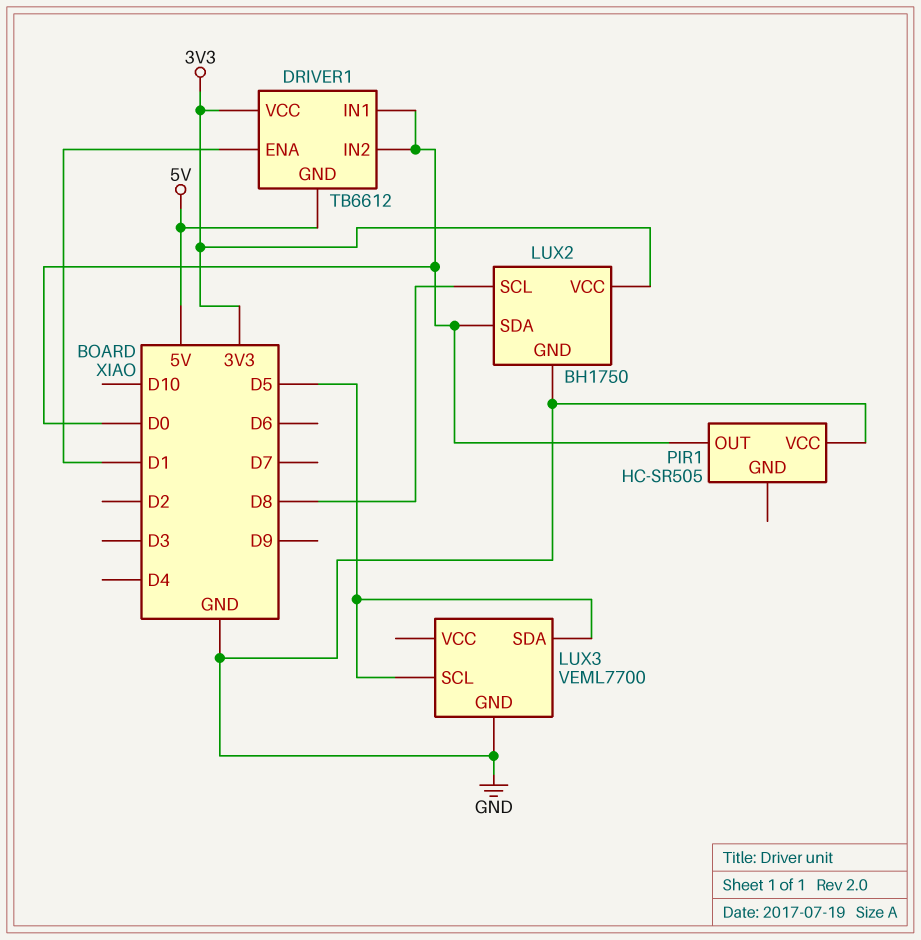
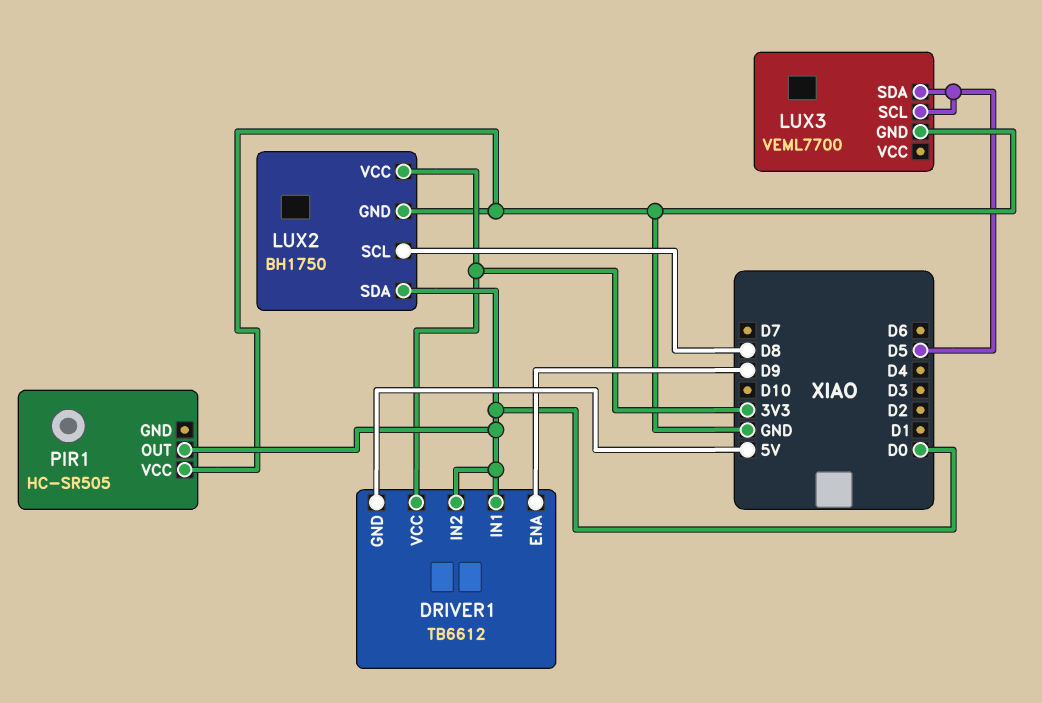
DRIVER1 pin ENA: D1 -> D9

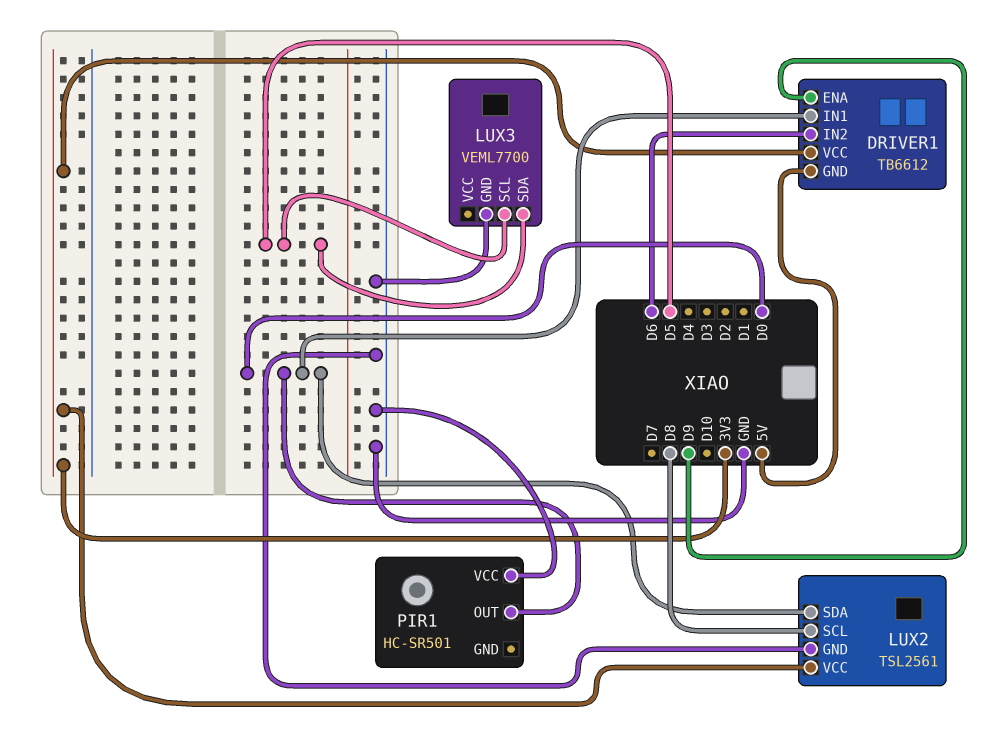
DRIVER1 pin IN2: D0 -> D6
LUX2: BH1750 -> TSL2561
PIR1: HC-SR505 -> HC-SR501

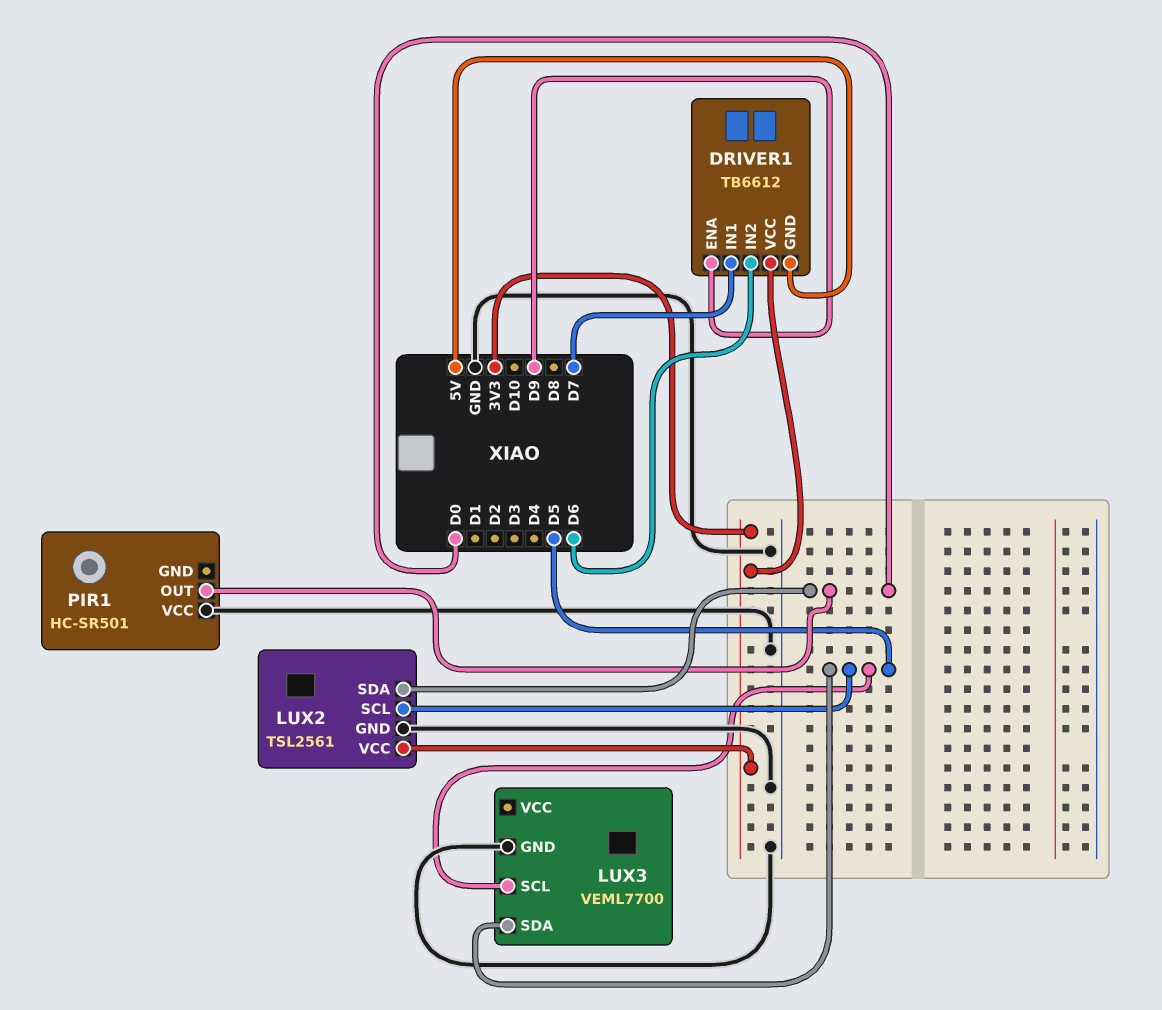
DRIVER1 pin IN1: D0 -> D7
LUX2 pin SCL: D8 -> D5

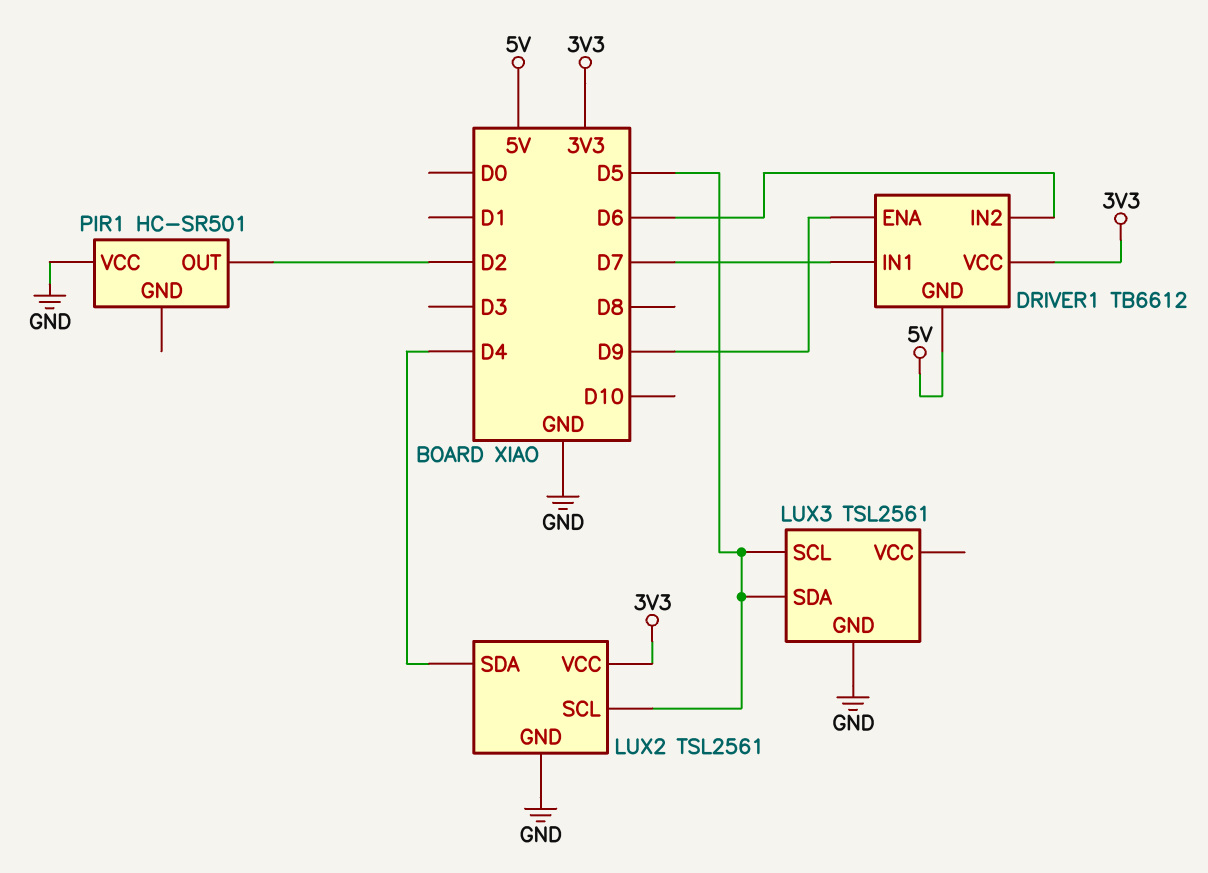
LUX2 pin SDA: D0 -> D4
LUX3: VEML7700 -> TSL2561
PIR1 pin OUT: D0 -> D2

